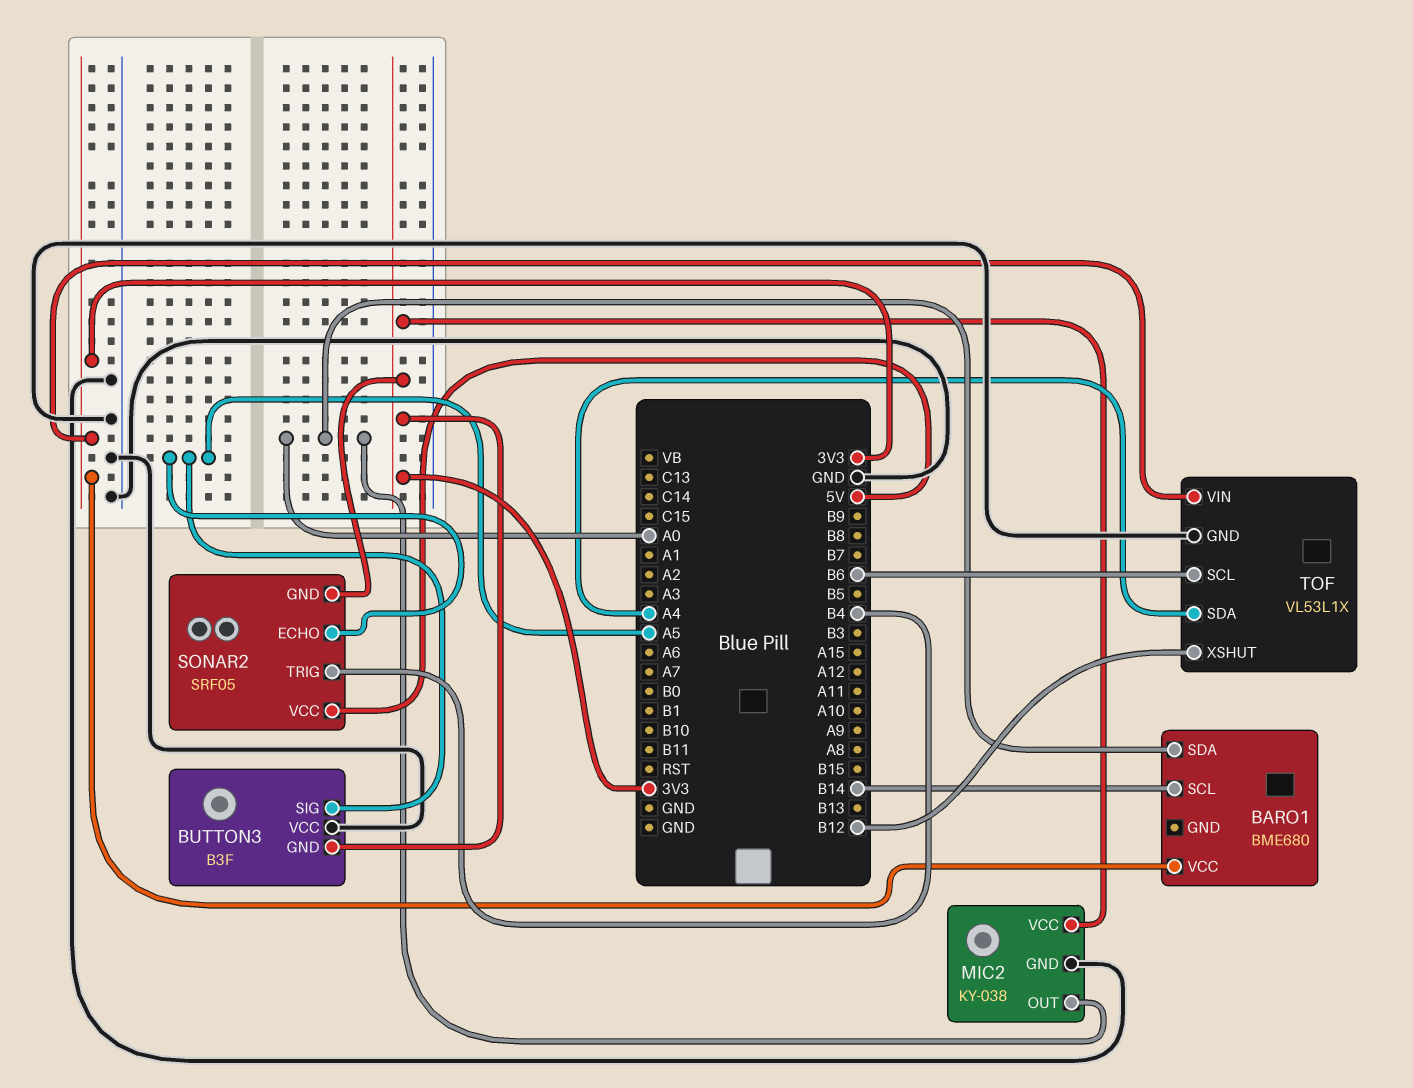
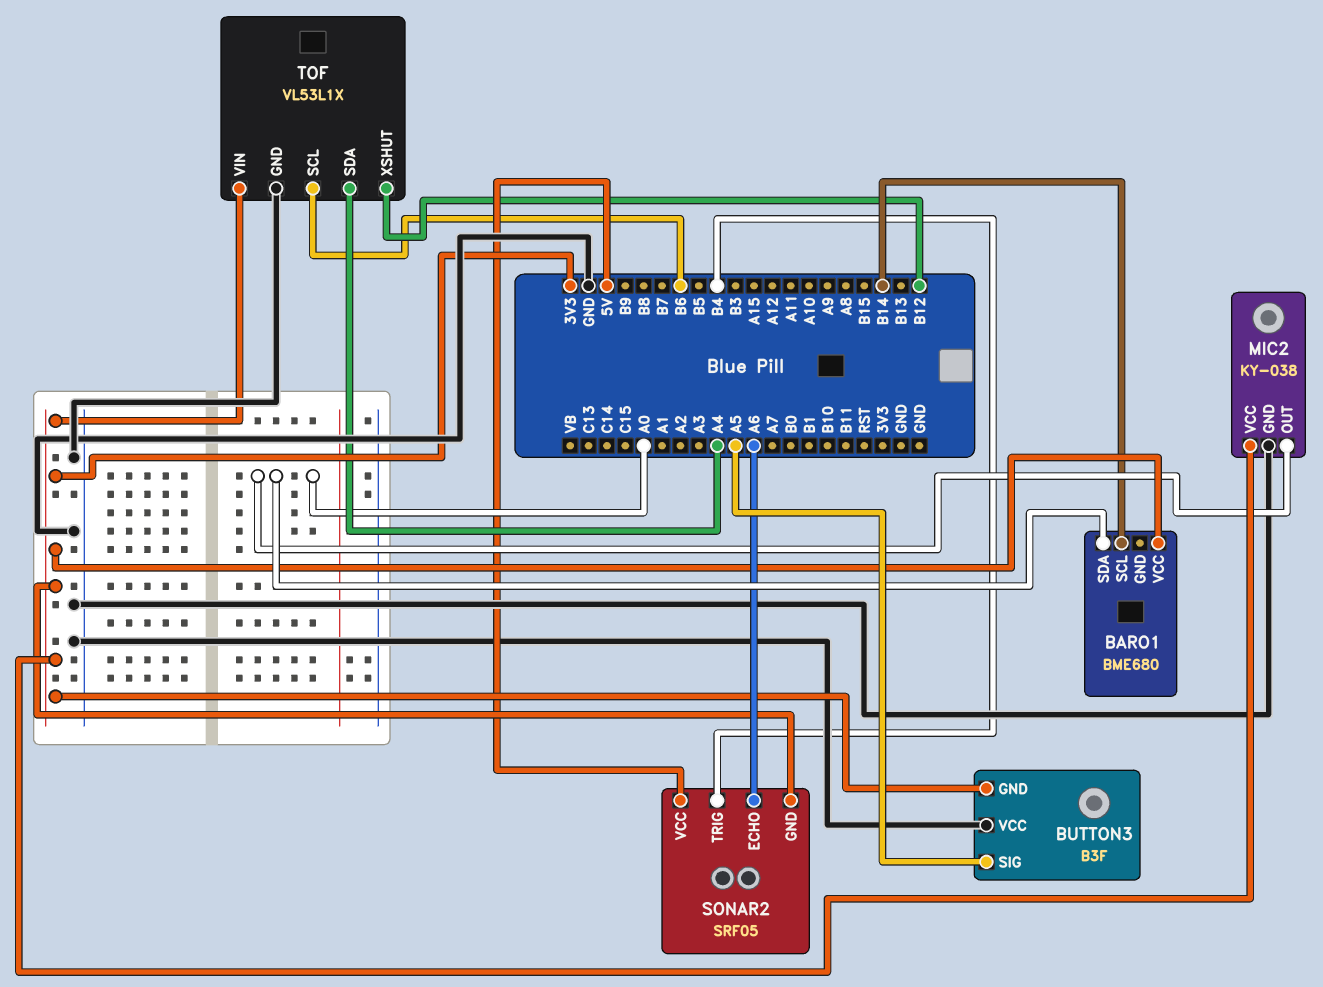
SONAR2 pin ECHO: A5 -> A6

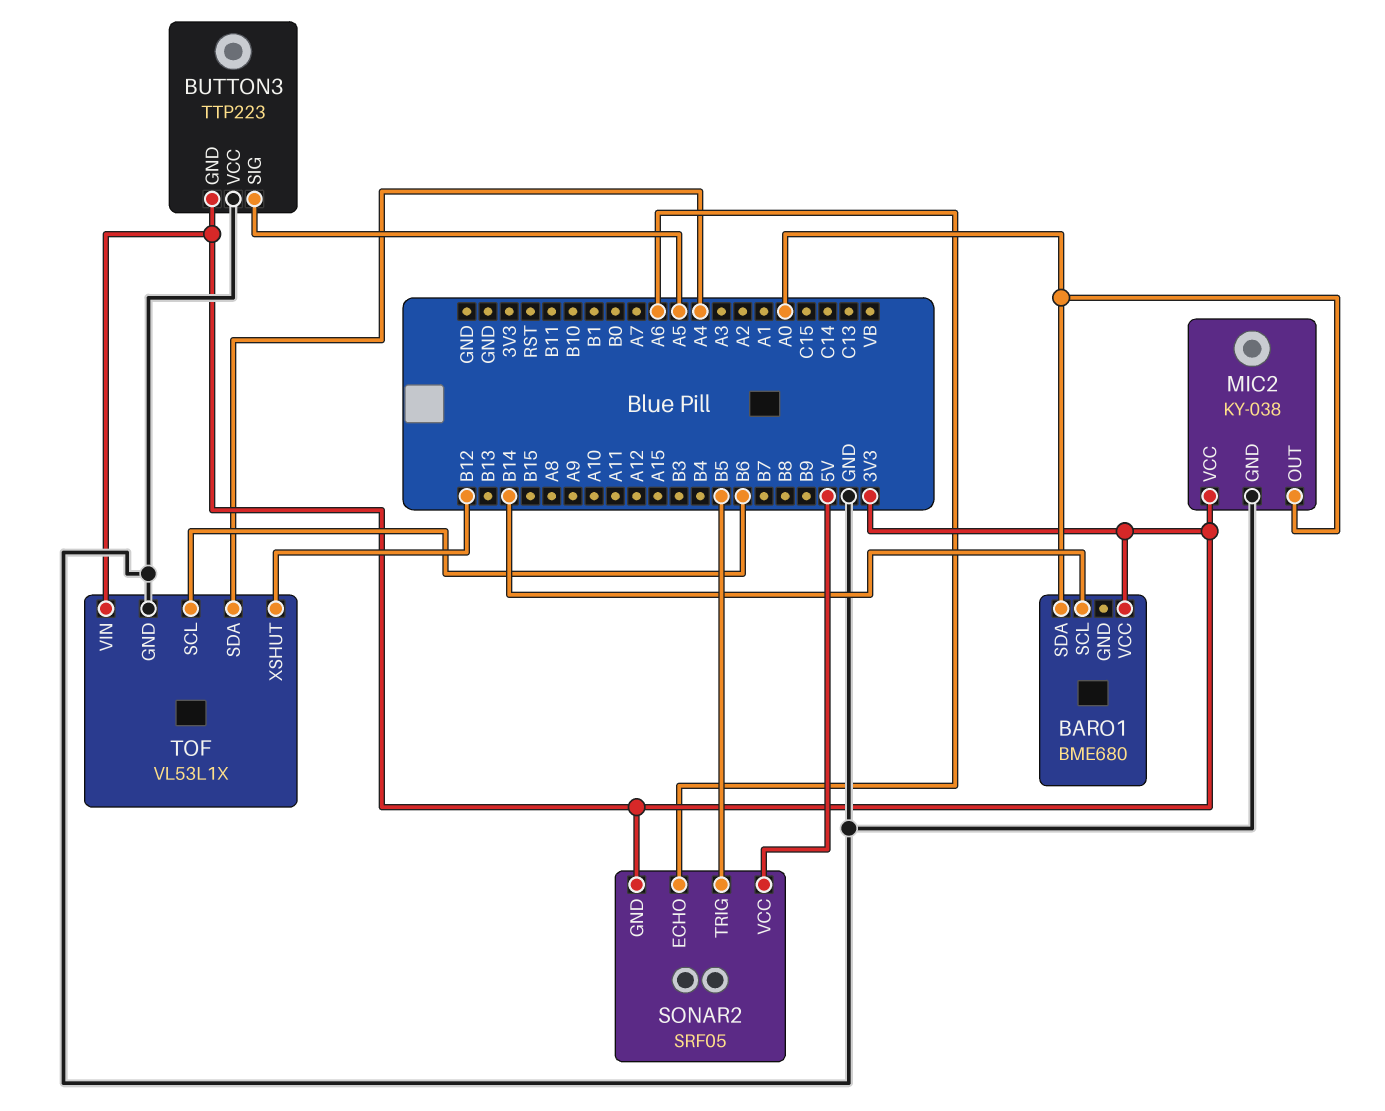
BUTTON3: B3F -> TTP223
SONAR2 pin TRIG: B4 -> B5

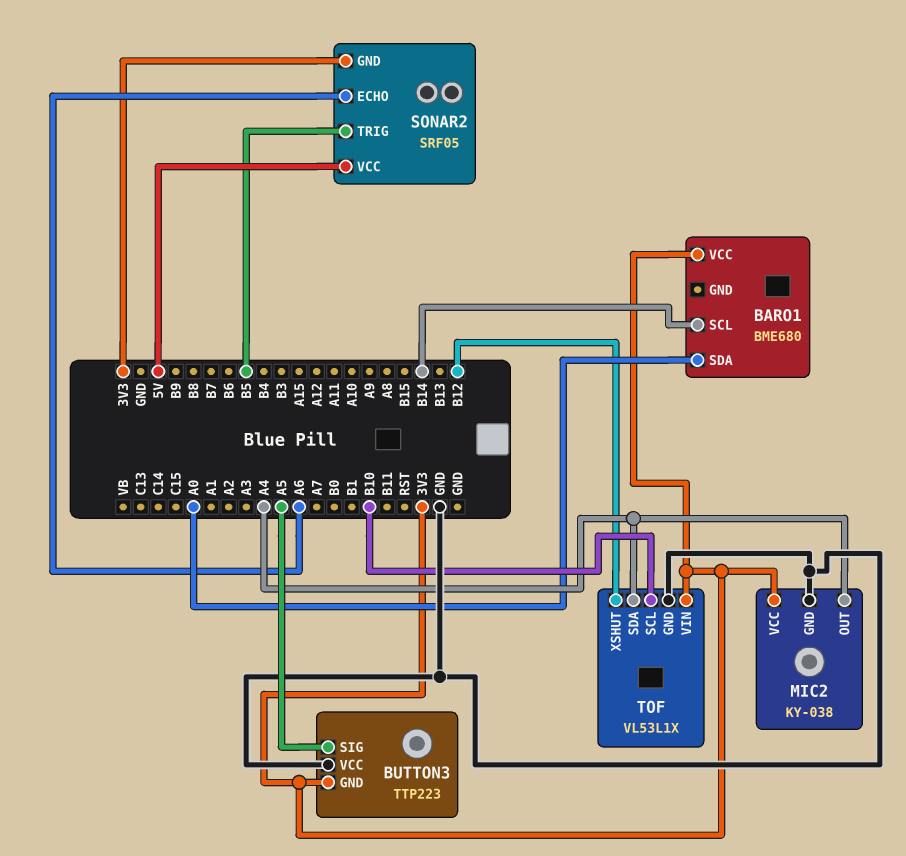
MIC2 pin OUT: A0 -> A4
TOF pin SCL: B6 -> B10

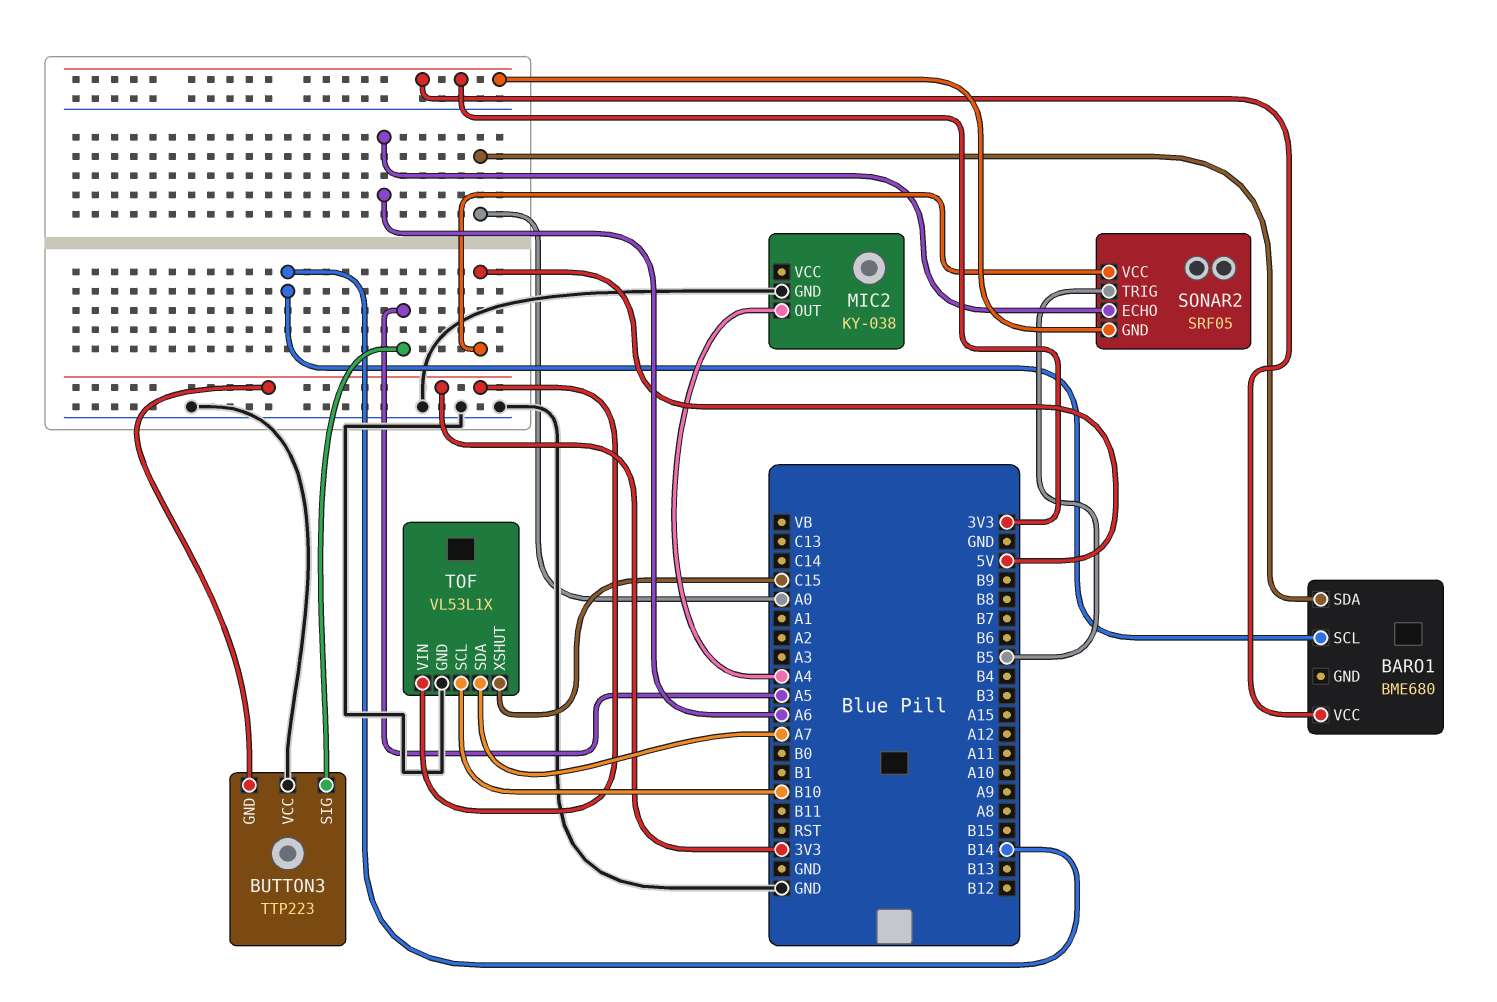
MIC2 pin VCC: 3V3 -> none
TOF pin SDA: A4 -> A7
TOF pin XSHUT: B12 -> C15

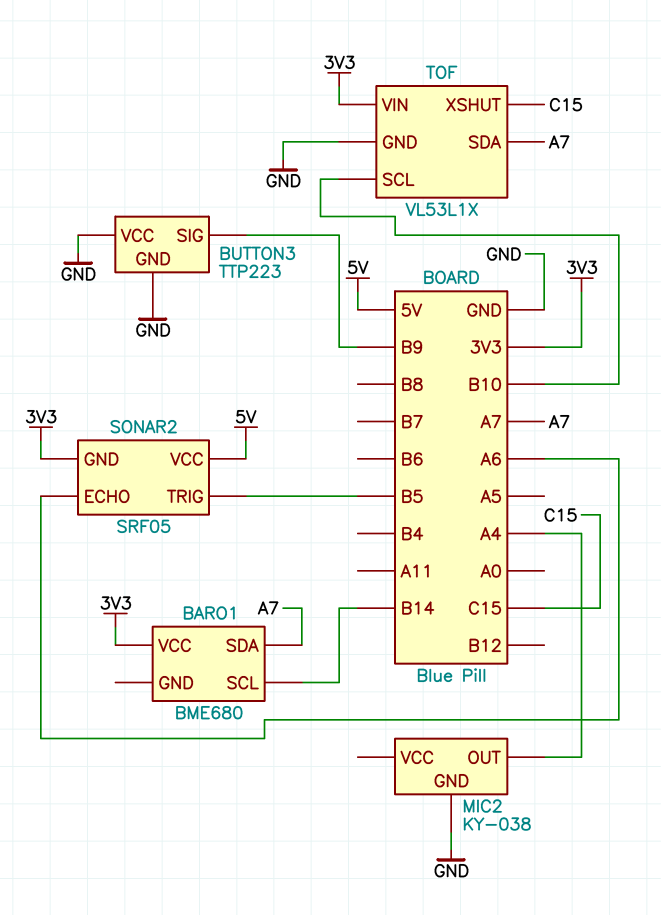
BARO1 pin SDA: A0 -> A7
BUTTON3 pin GND: 3V3 -> GND
BUTTON3 pin SIG: A5 -> B9

